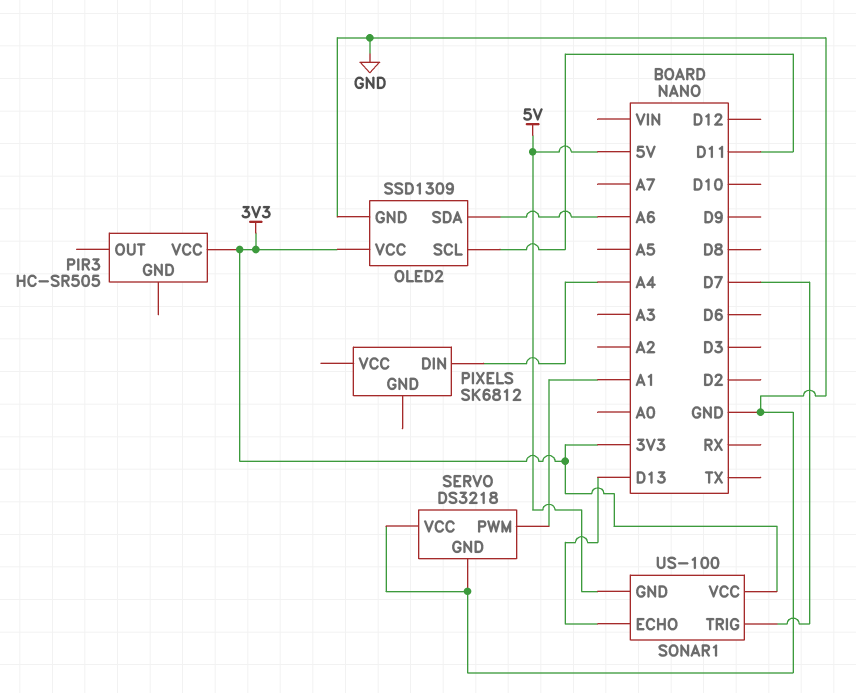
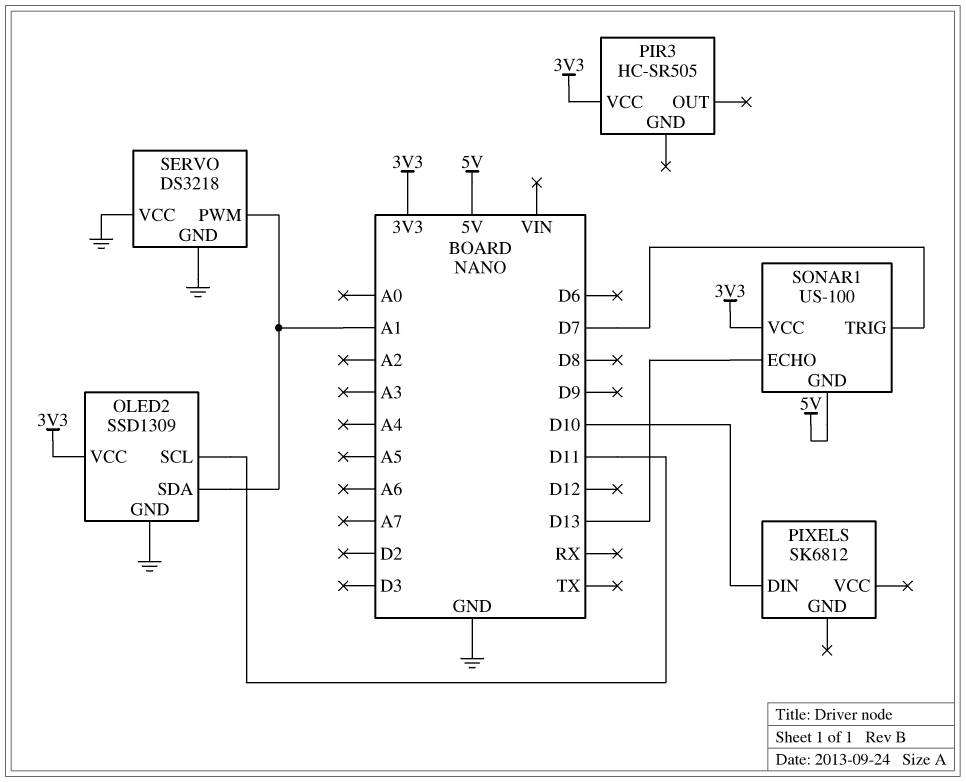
OLED2 pin SDA: A6 -> A1
PIXELS pin DIN: A4 -> D10

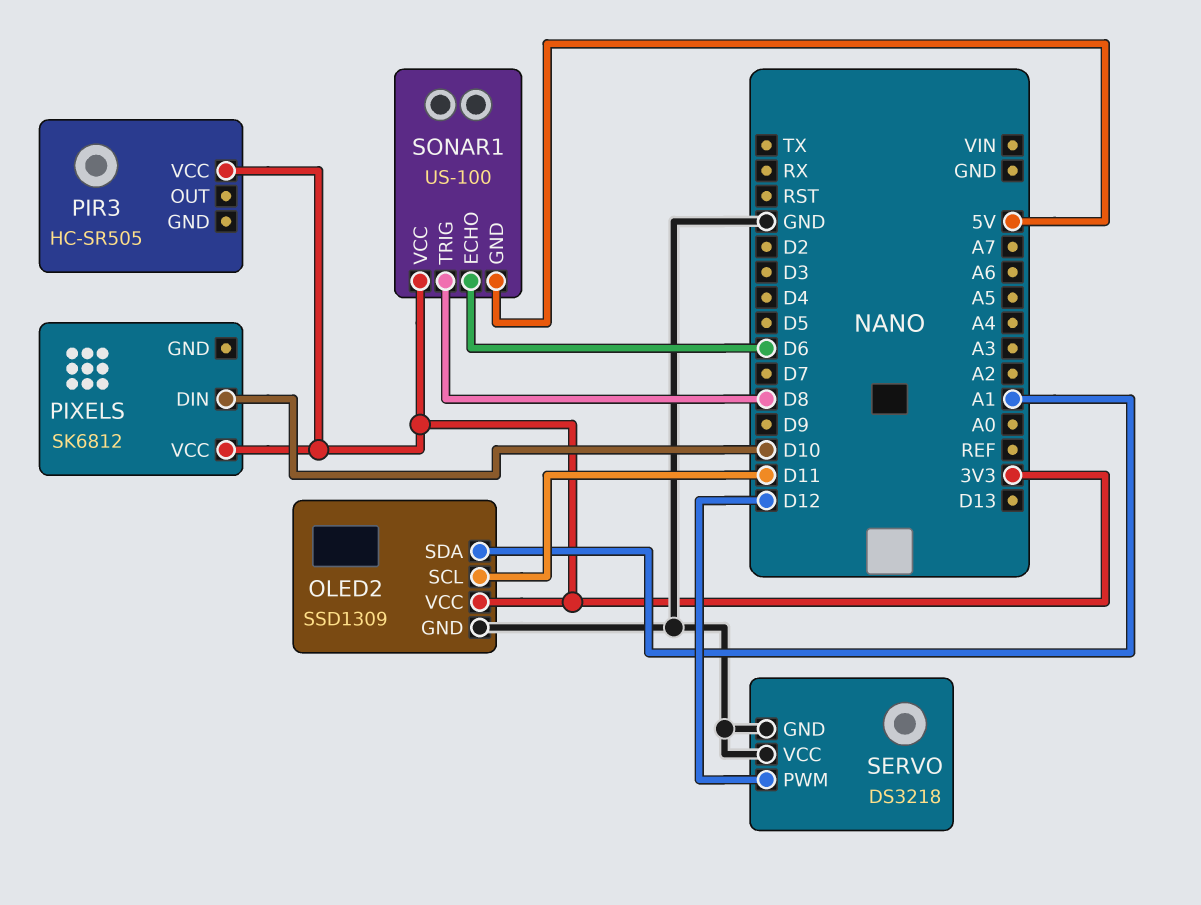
PIXELS pin VCC: none -> 3V3
SERVO pin PWM: A1 -> D12
SONAR1 pin ECHO: D13 -> D6
SONAR1 pin TRIG: D7 -> D8

